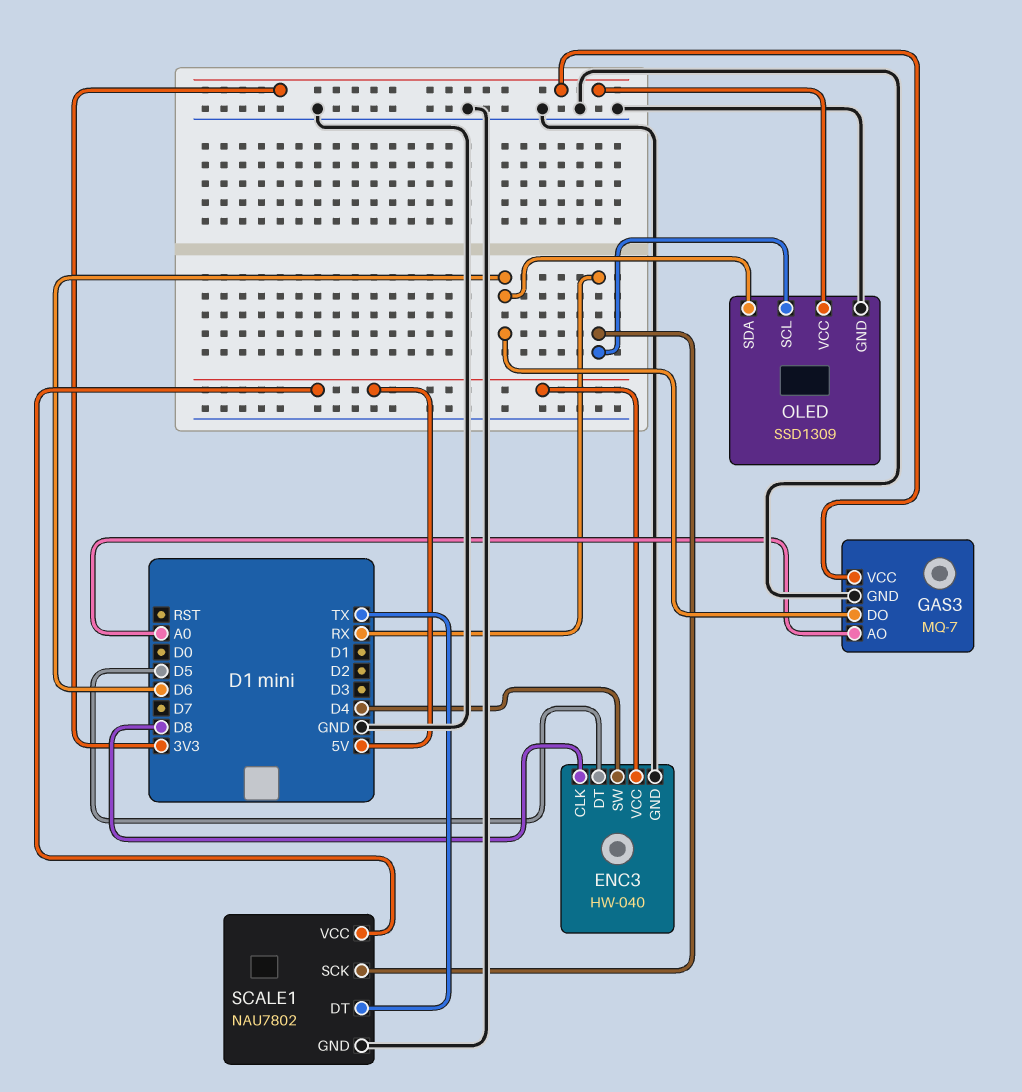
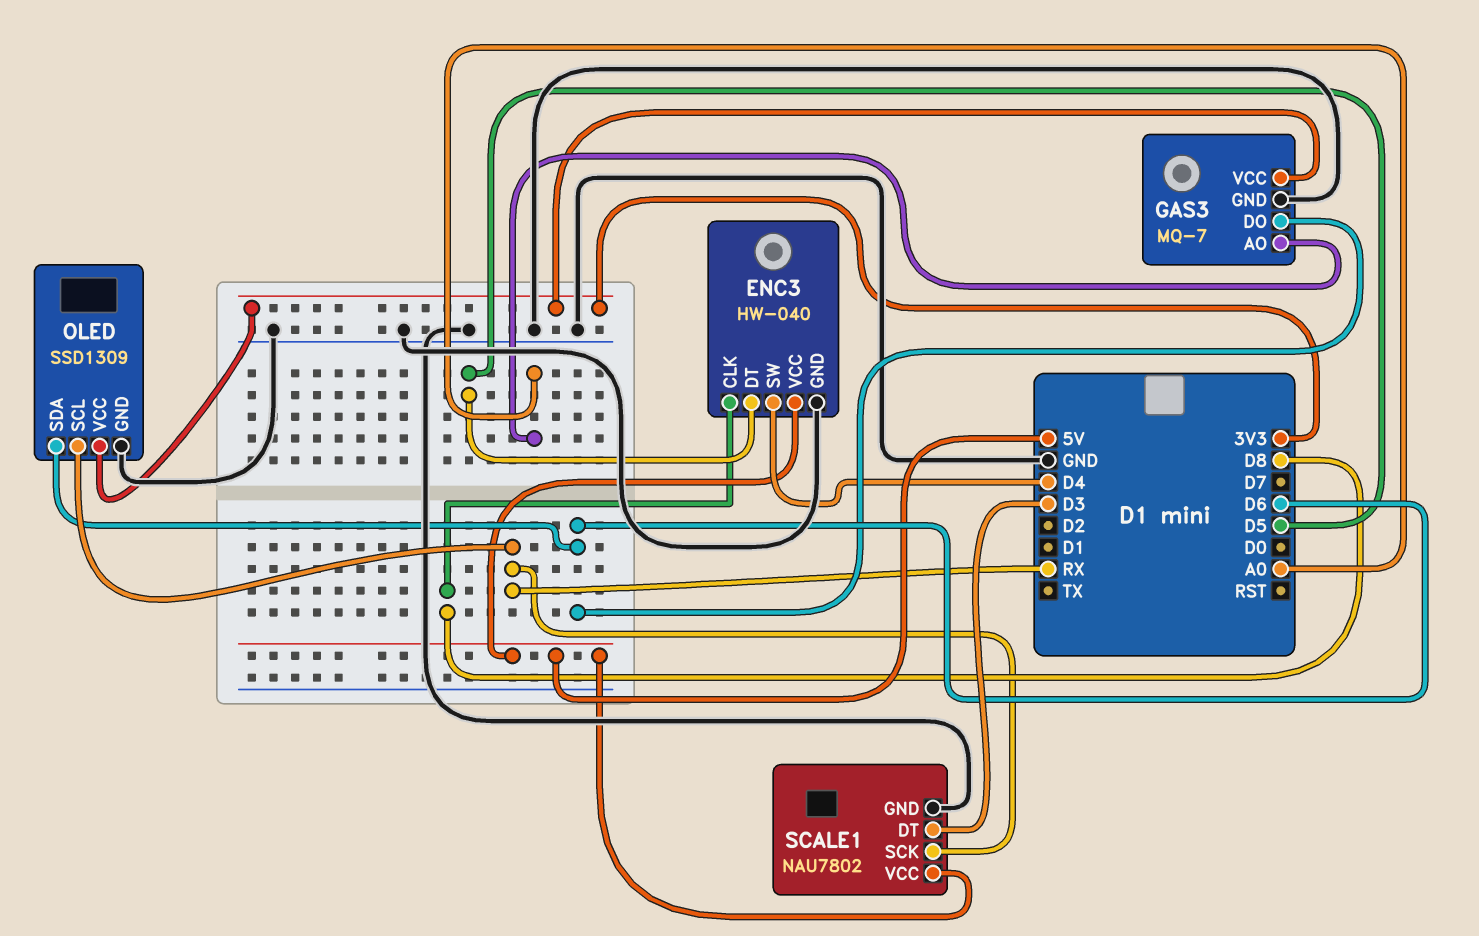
SCALE1 pin DT: TX -> D3

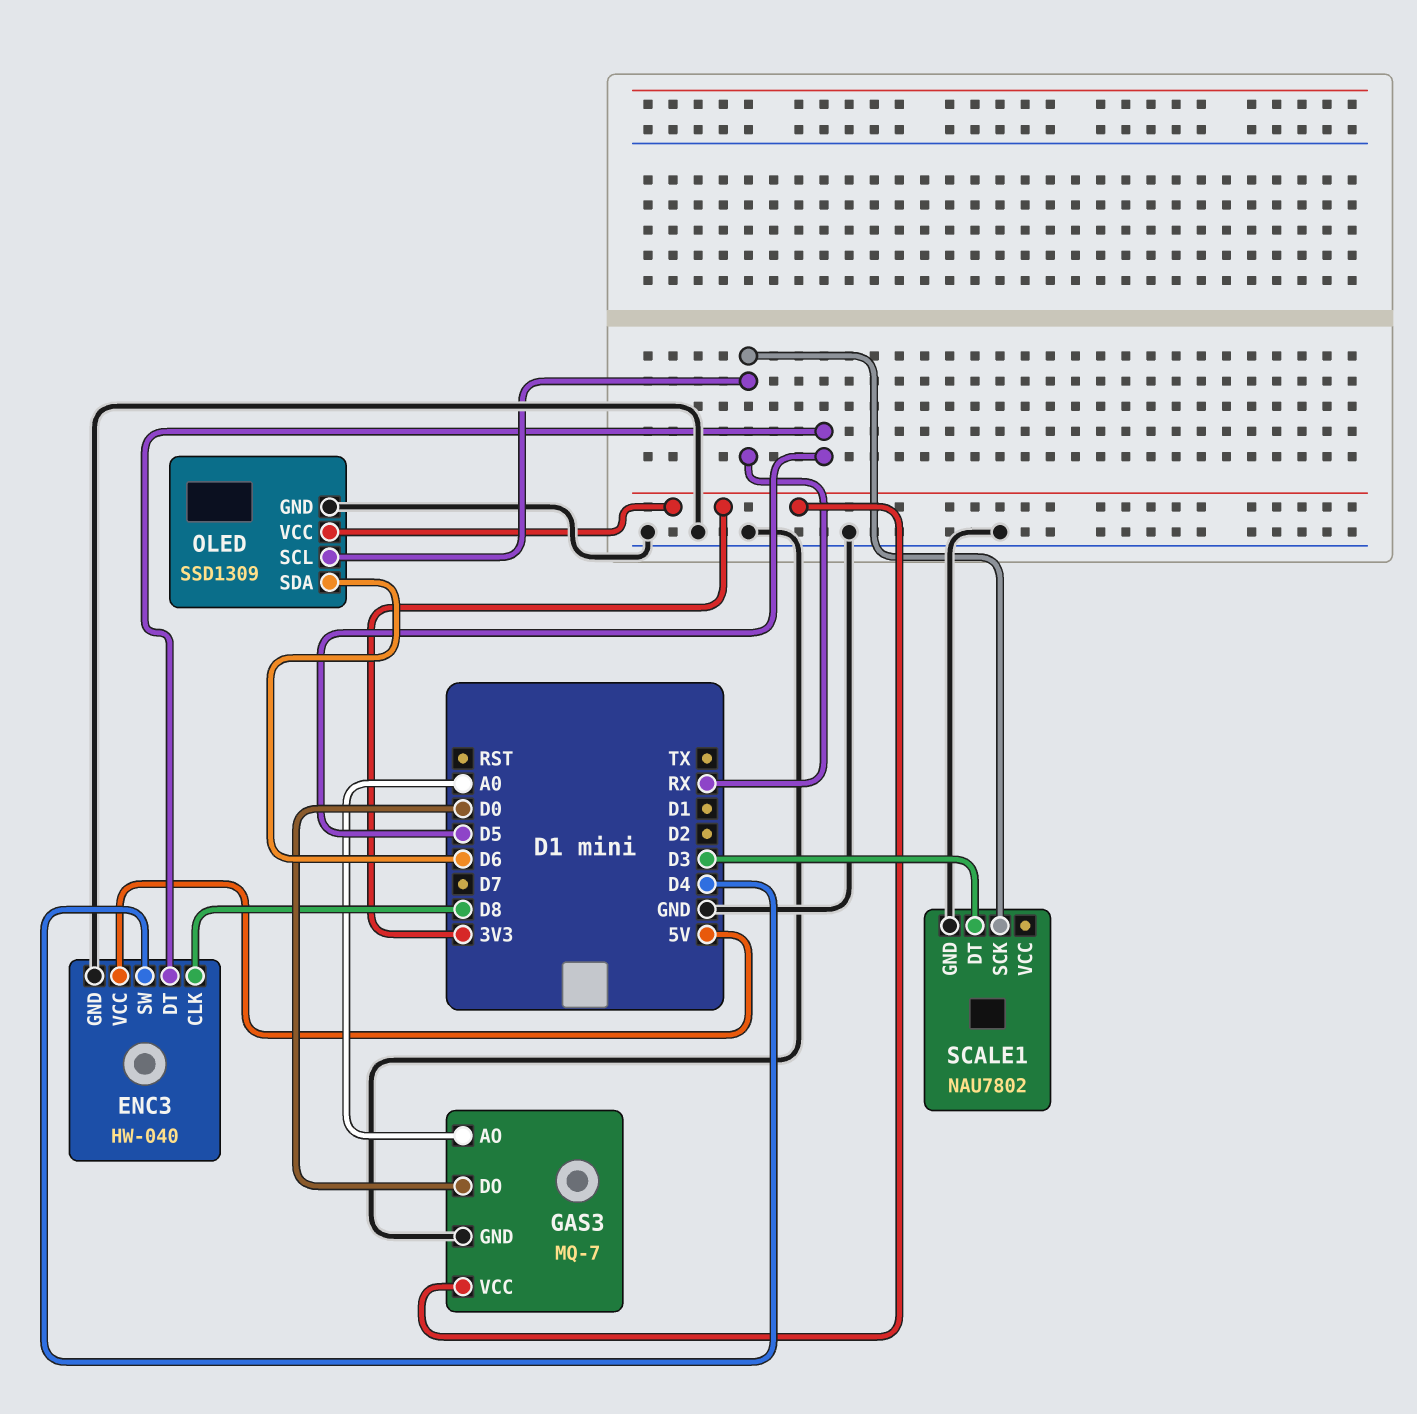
GAS3 pin DO: D6 -> D0
SCALE1 pin VCC: 5V -> none

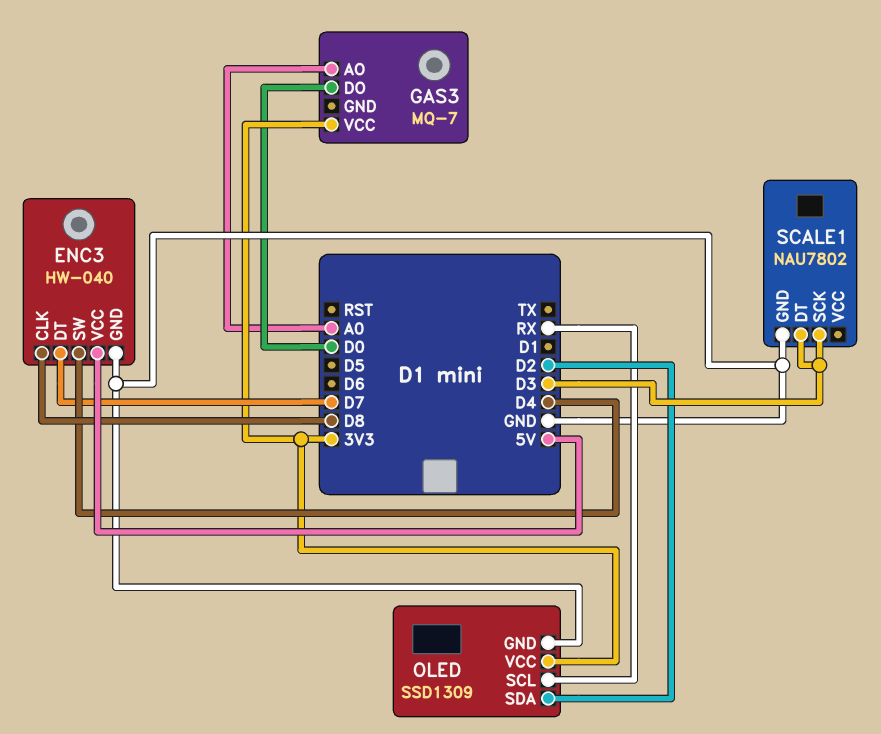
ENC3 pin DT: D5 -> D7
GAS3 pin GND: GND -> none
OLED pin SDA: D6 -> D2
SCALE1 pin SCK: RX -> D3

